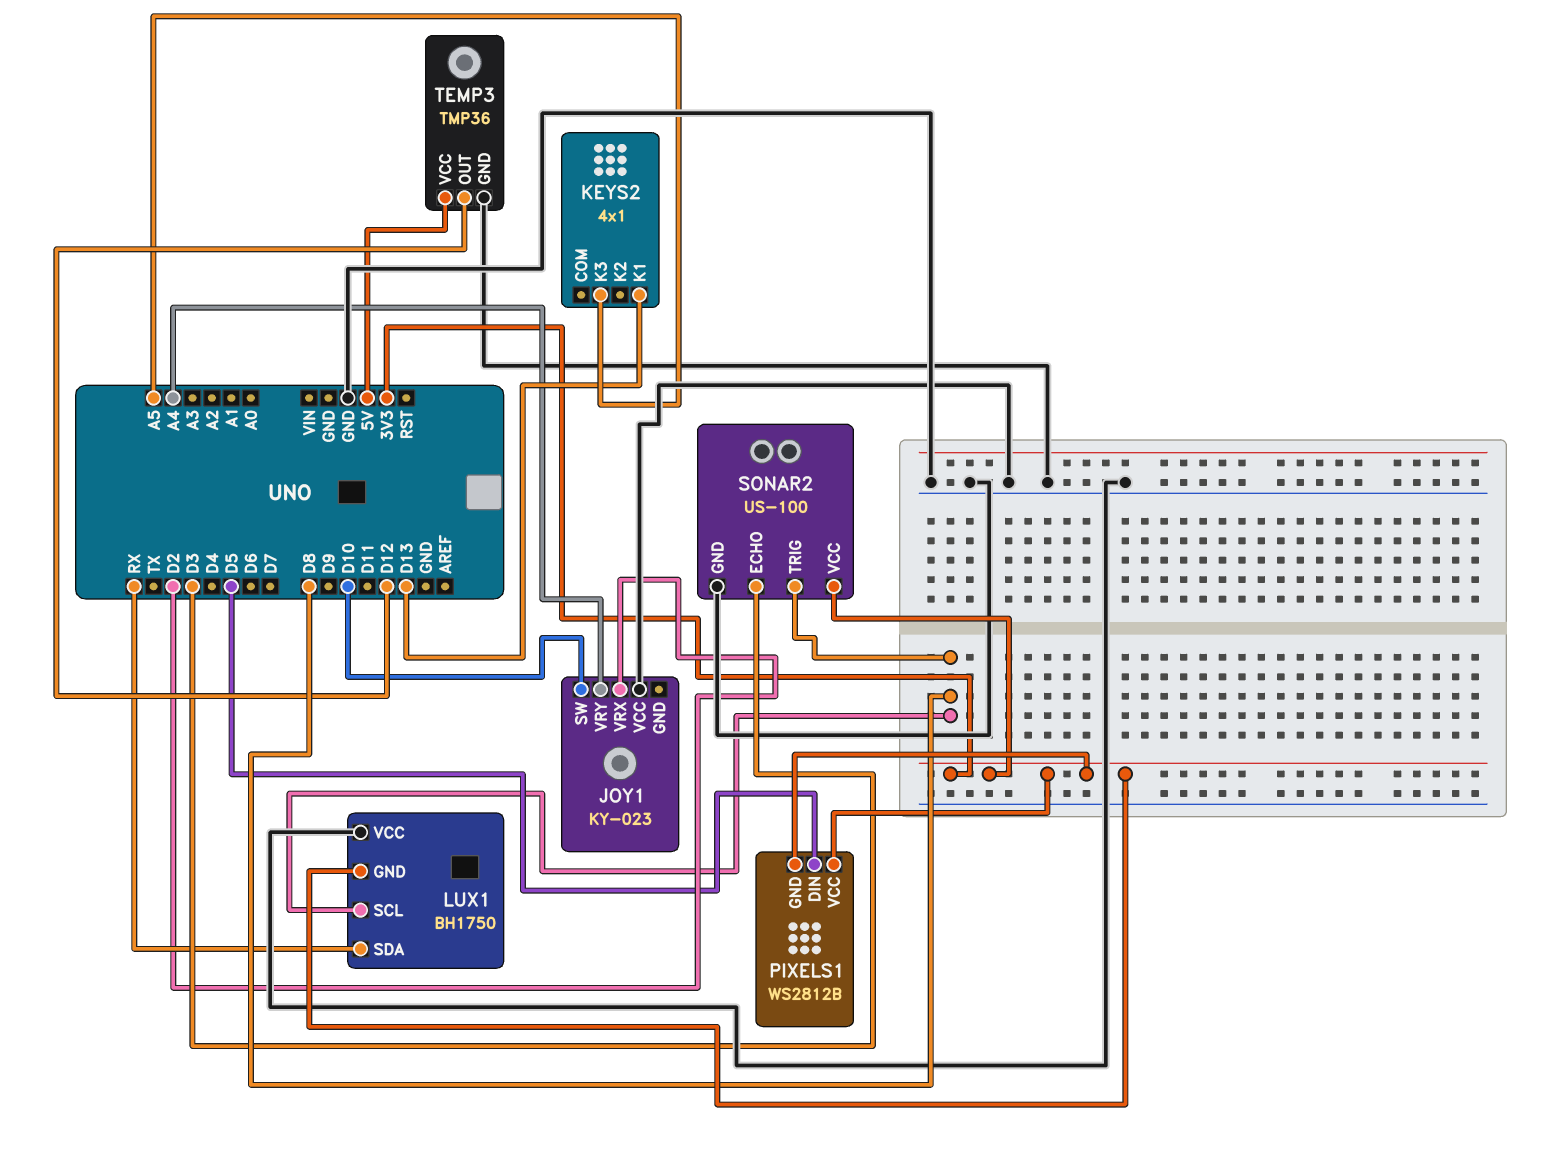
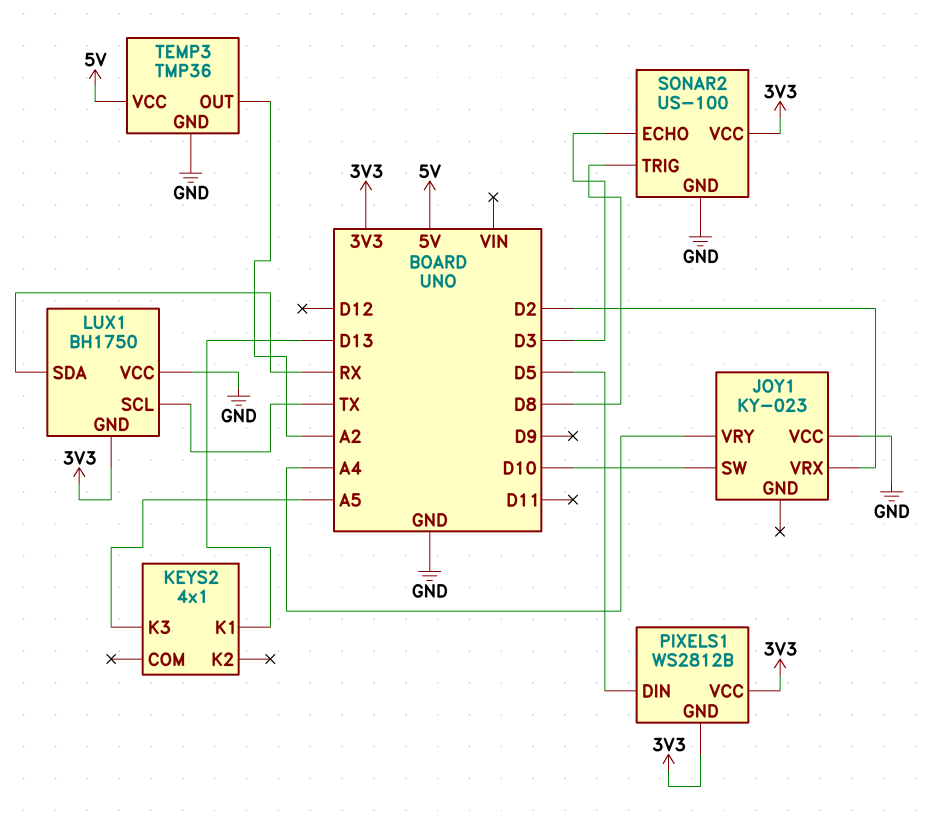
LUX1 pin SCL: D8 -> TX
TEMP3 pin OUT: D12 -> A2

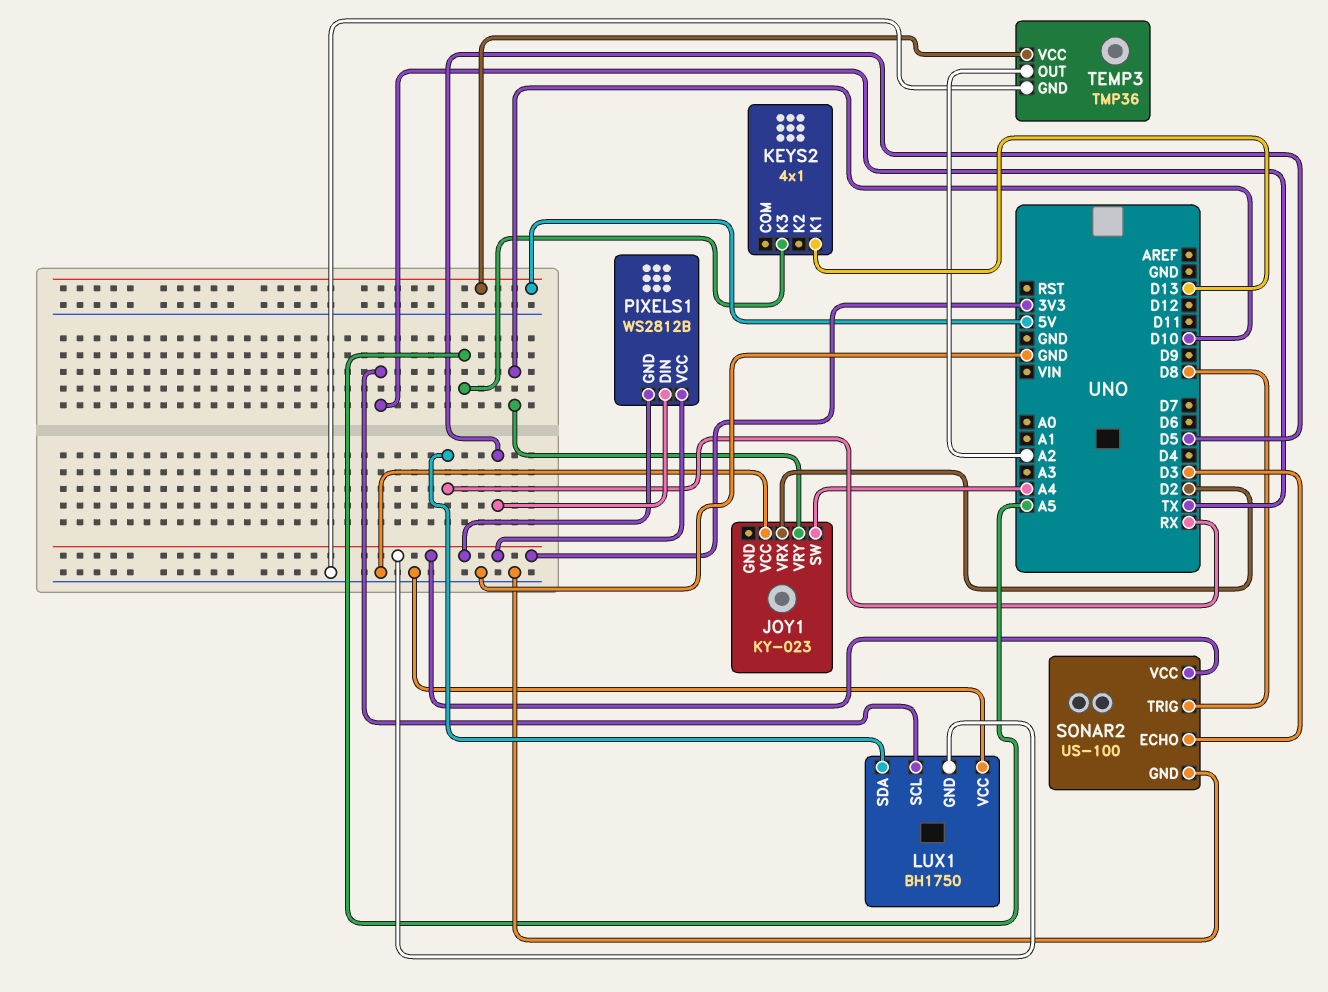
JOY1 pin SW: D10 -> A4
JOY1 pin VRY: A4 -> D10

